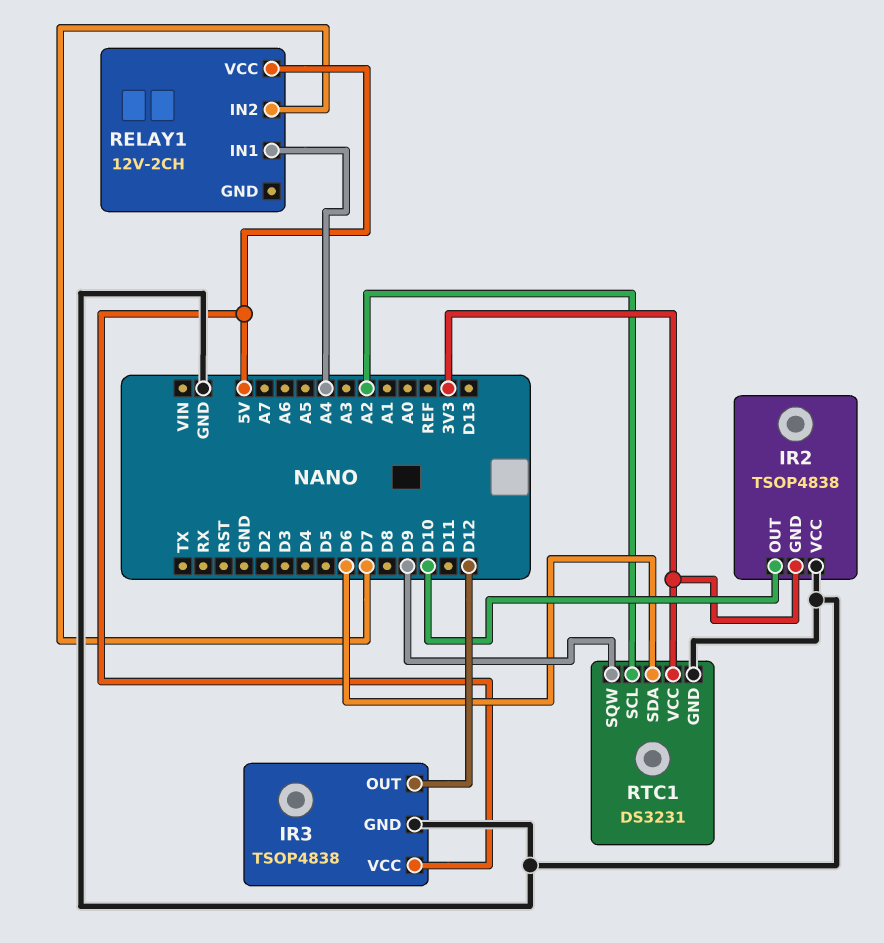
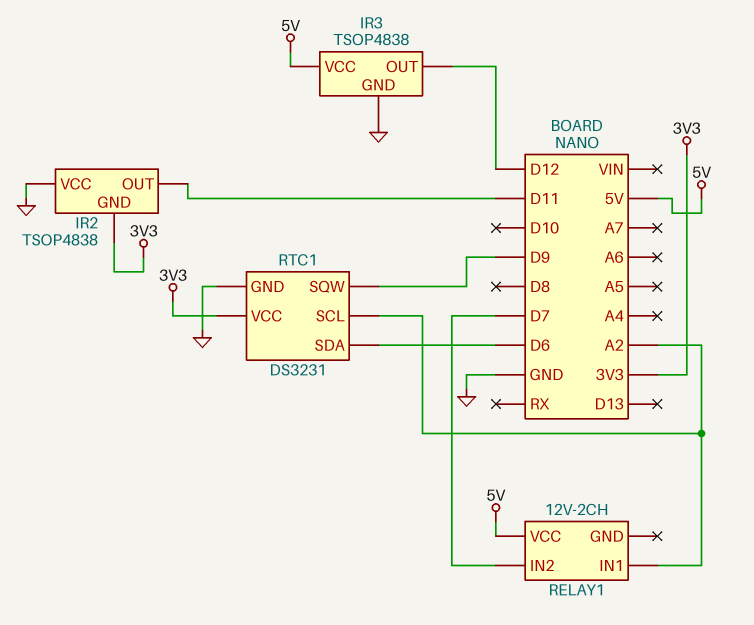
IR2 pin OUT: D10 -> D11
RELAY1 pin IN1: A4 -> A2

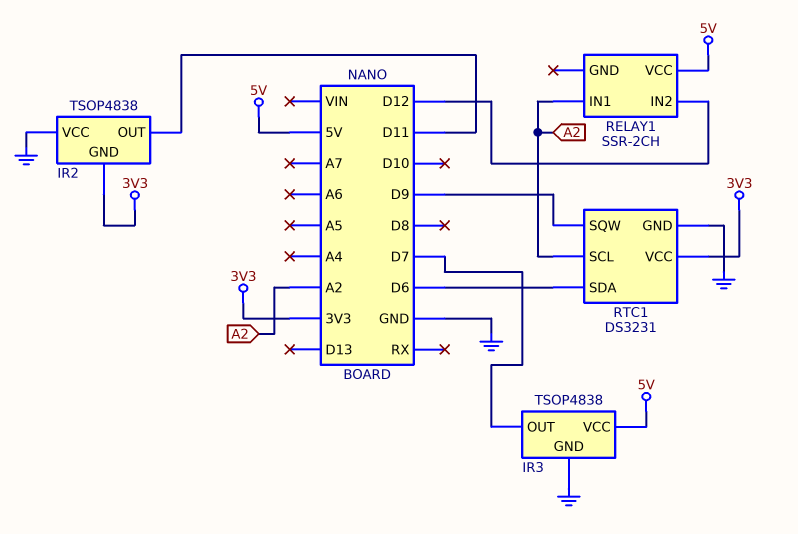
IR3 pin OUT: D12 -> D7
RELAY1: 12V-2CH -> SSR-2CH
RELAY1 pin IN2: D7 -> D12

